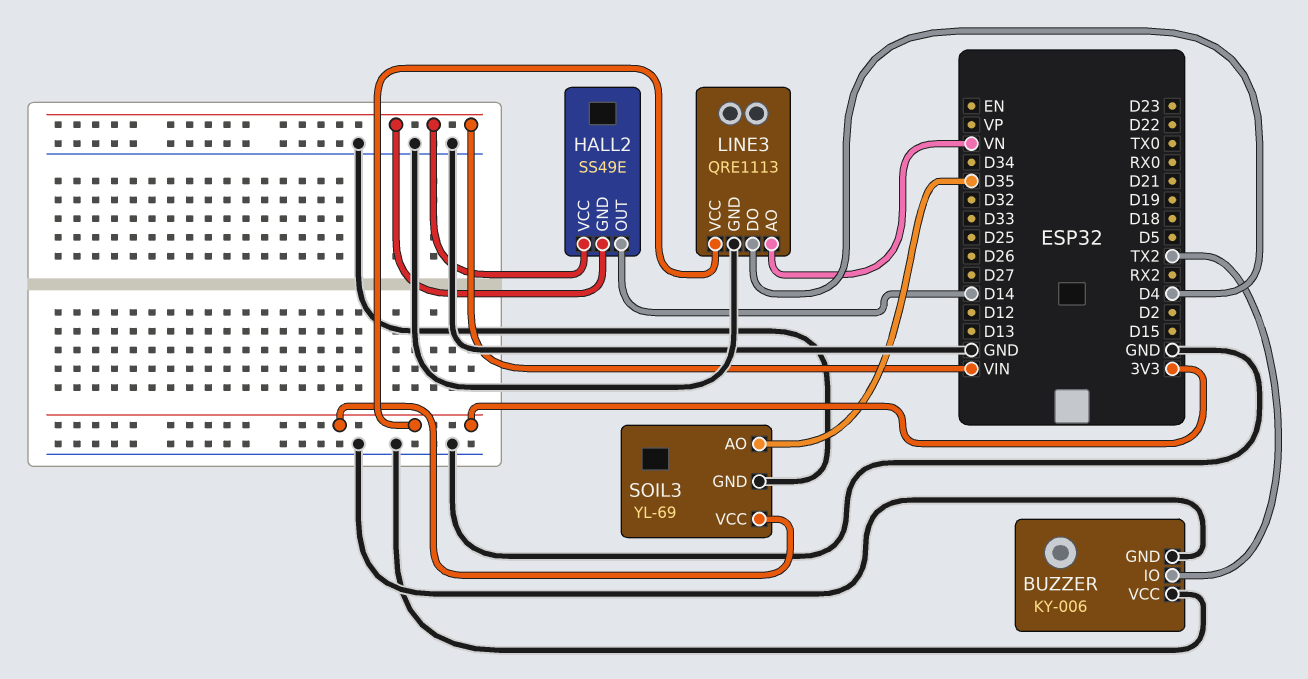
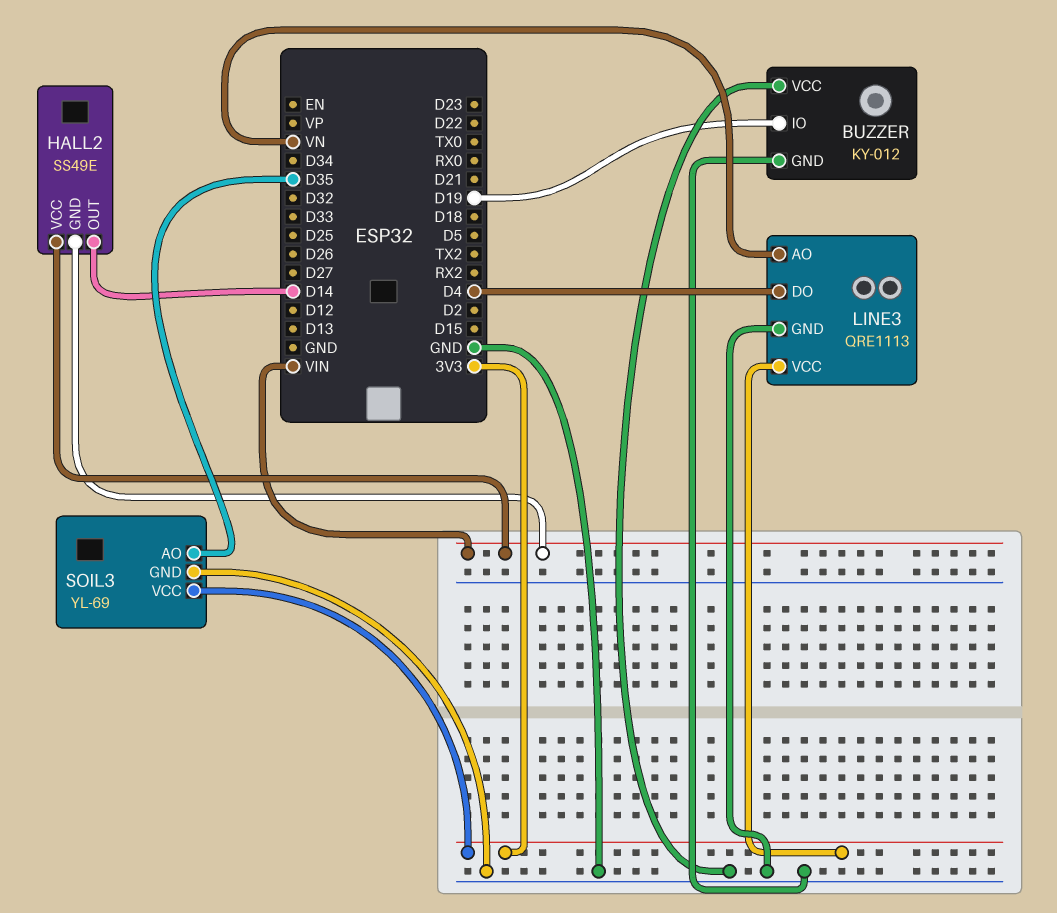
BUZZER: KY-006 -> KY-012
BUZZER pin IO: TX2 -> D19

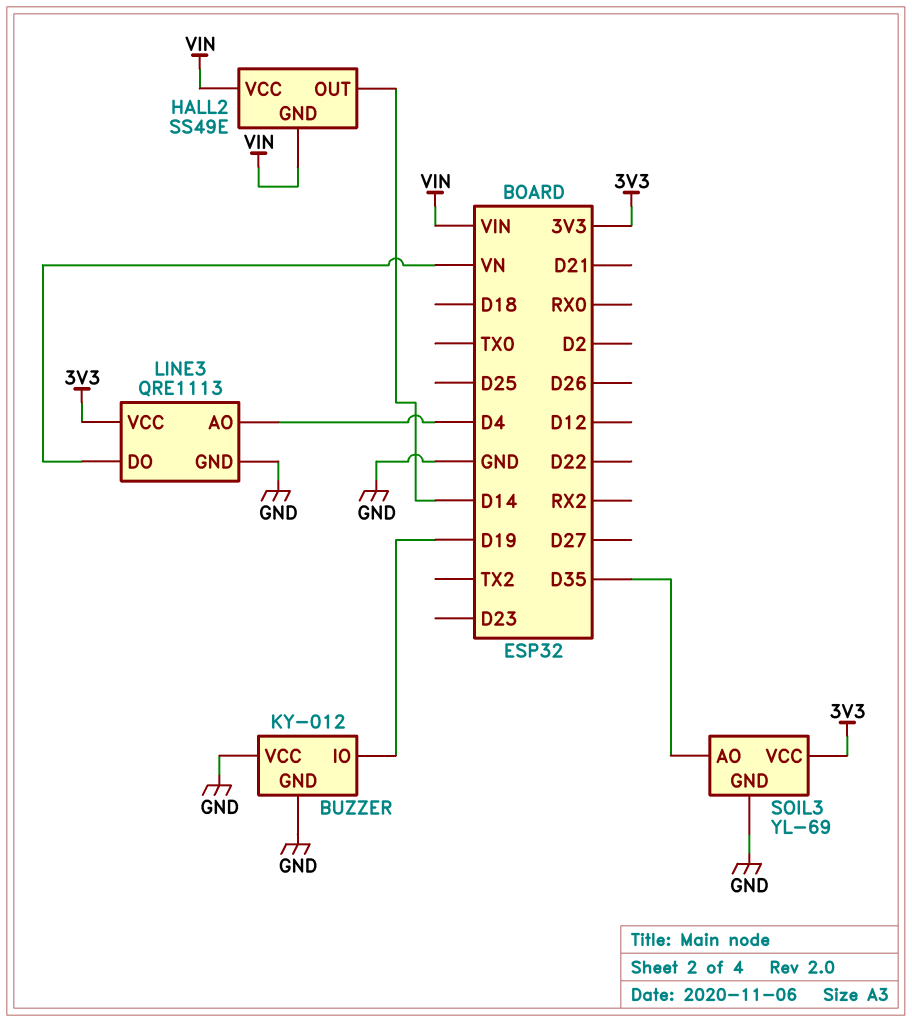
LINE3 pin AO: VN -> D4
LINE3 pin DO: D4 -> VN

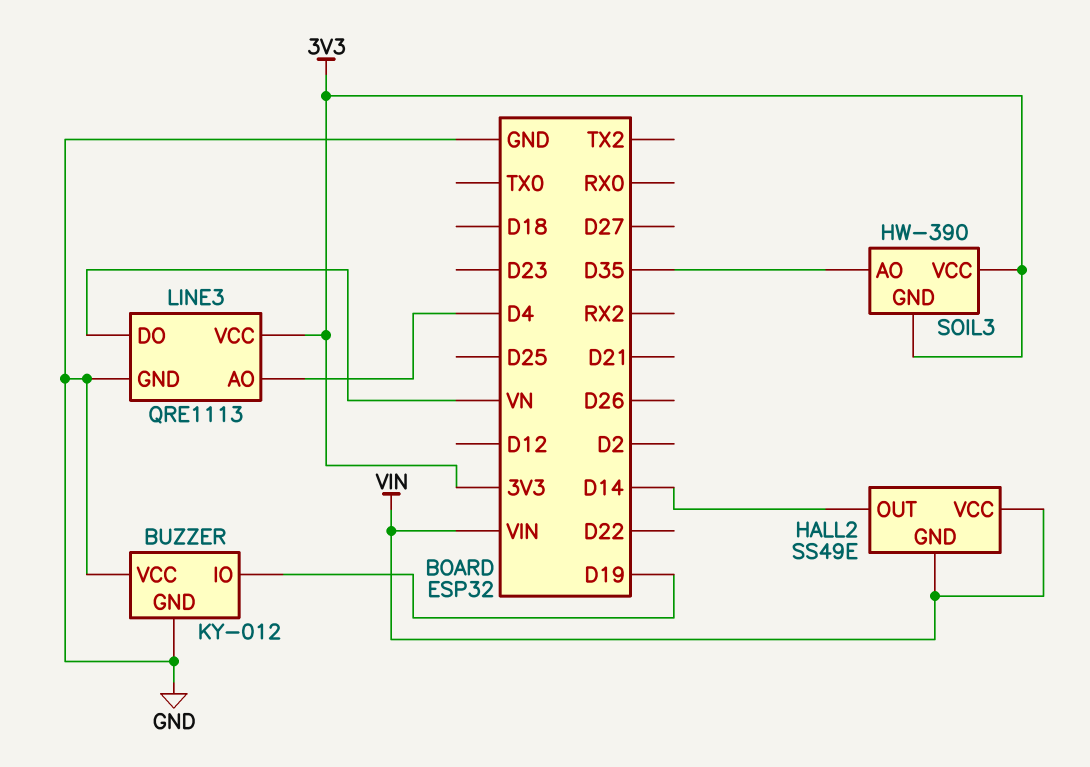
SOIL3: YL-69 -> HW-390
SOIL3 pin GND: GND -> 3V3

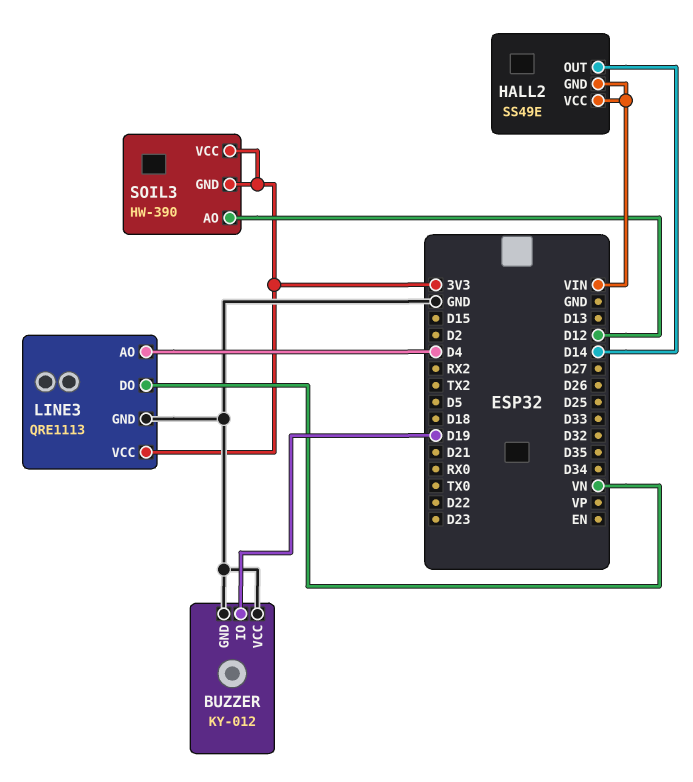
SOIL3 pin AO: D35 -> D12

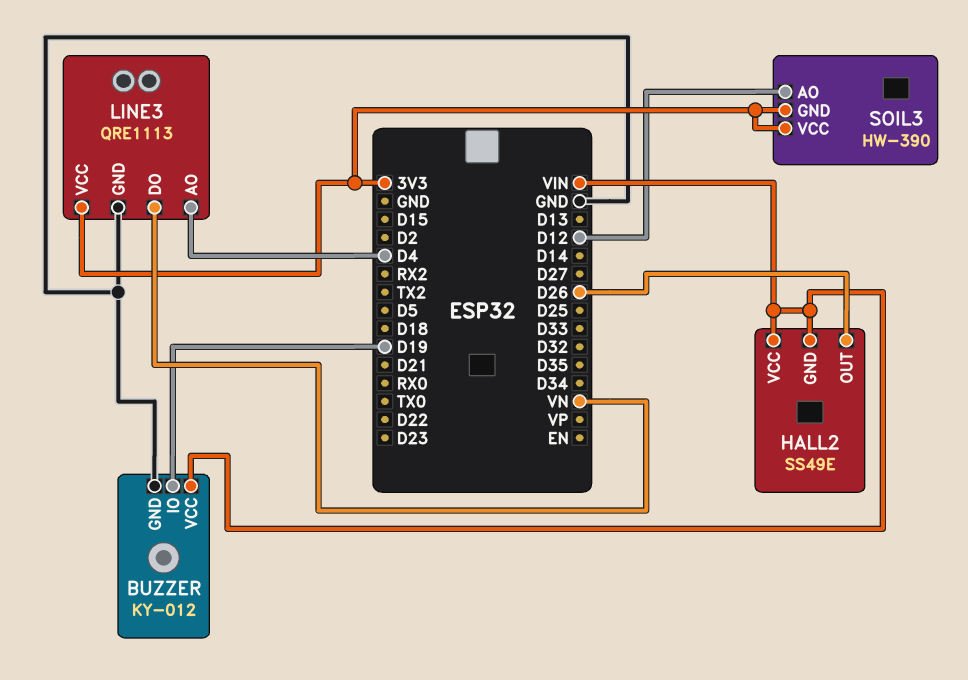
BUZZER pin VCC: GND -> VIN
HALL2 pin OUT: D14 -> D26

